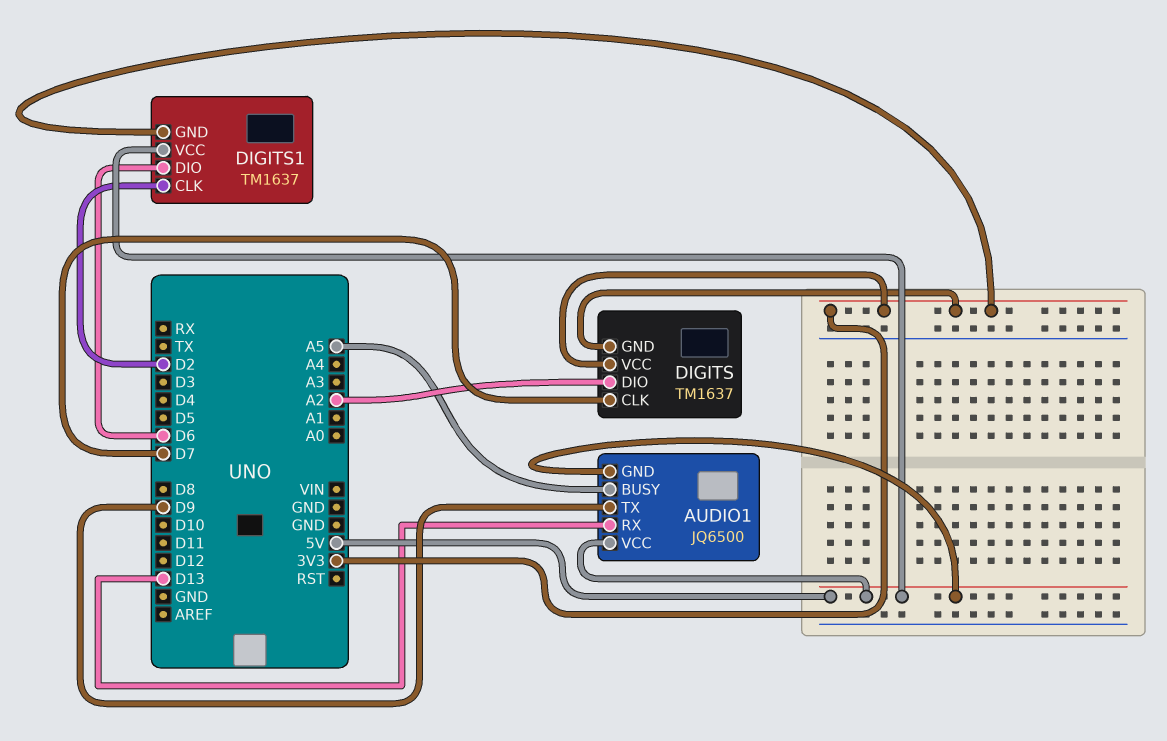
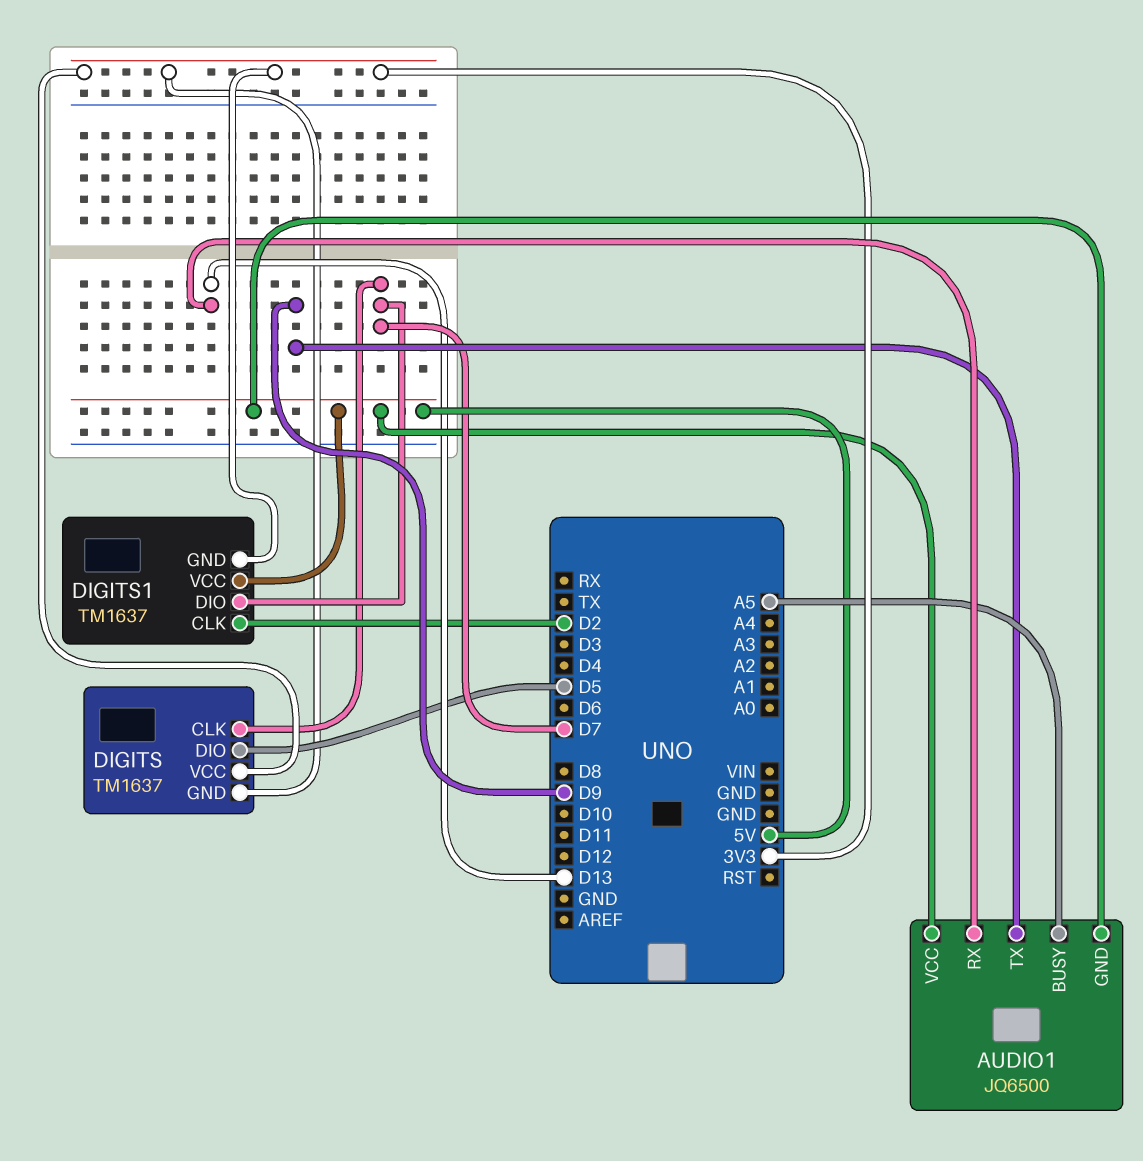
DIGITS pin DIO: A2 -> D5
DIGITS1 pin DIO: D6 -> D7

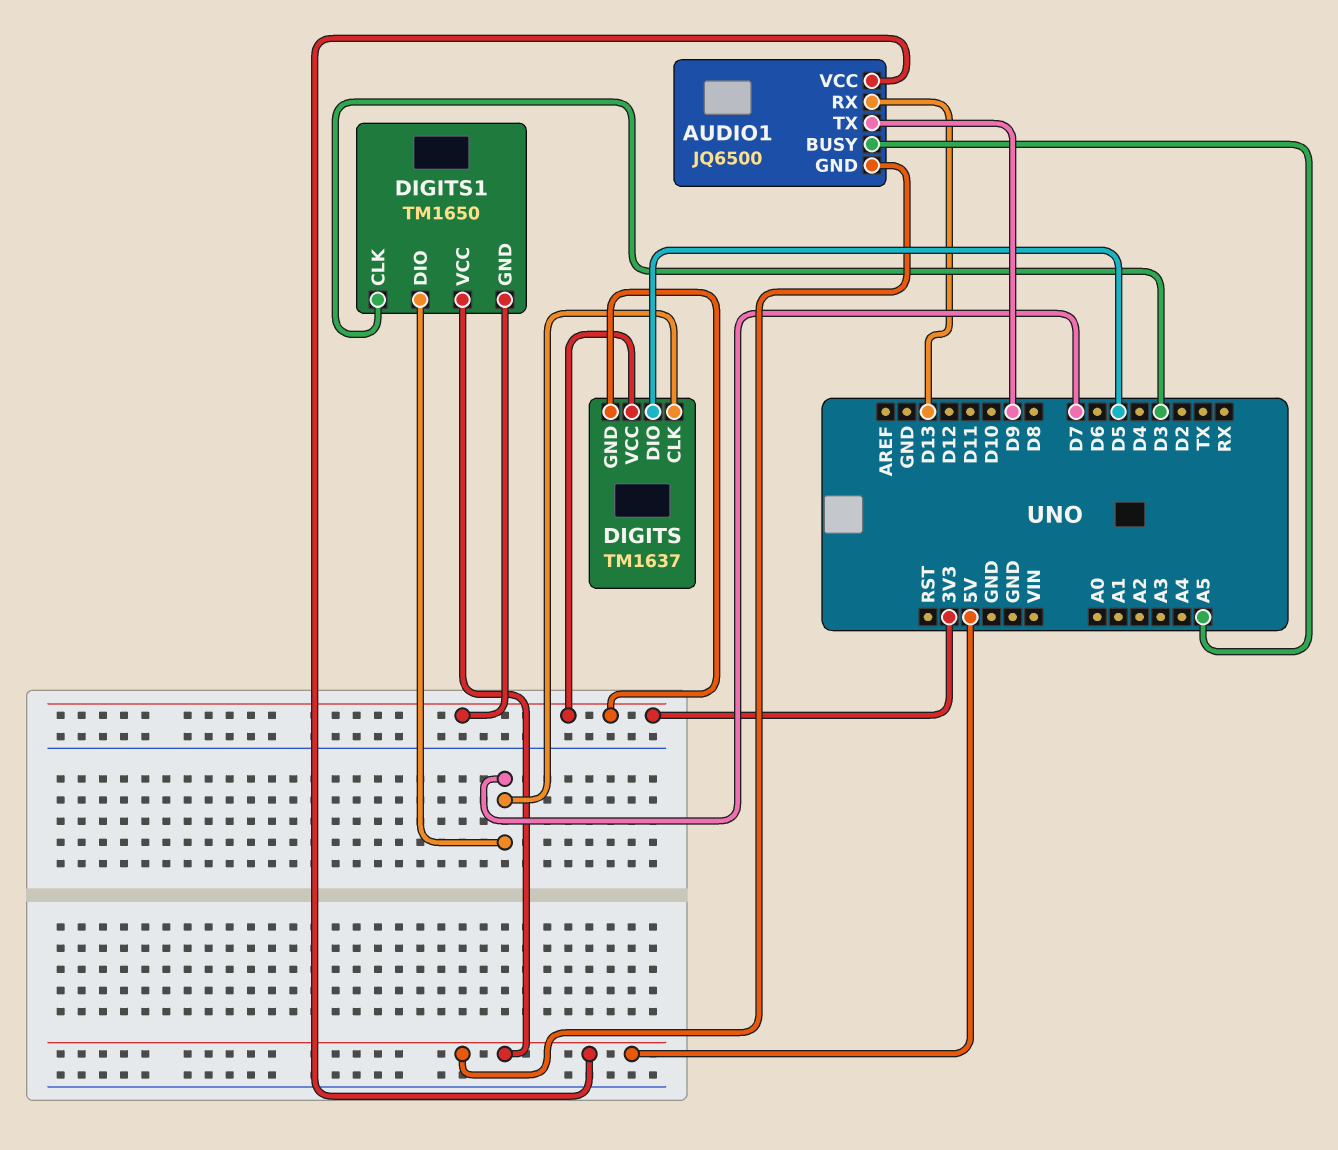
DIGITS1: TM1637 -> TM1650
DIGITS1 pin CLK: D2 -> D3

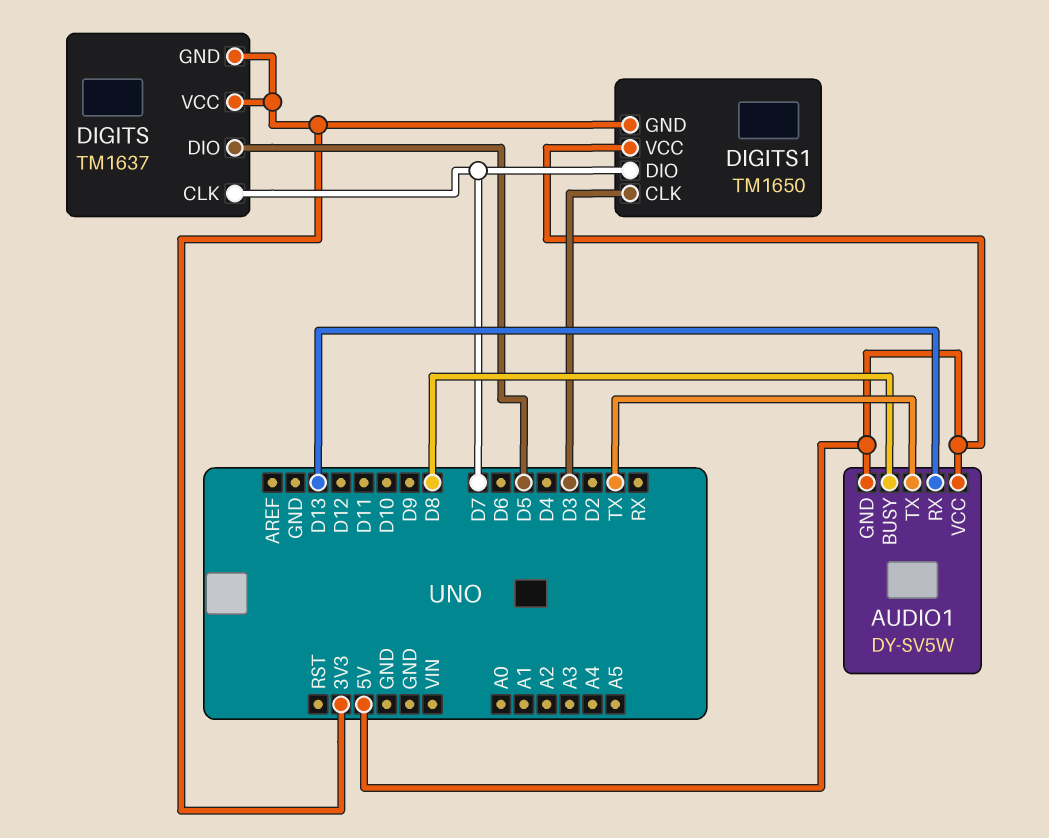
AUDIO1: JQ6500 -> DY-SV5W
AUDIO1 pin BUSY: A5 -> D8
AUDIO1 pin TX: D9 -> TX

